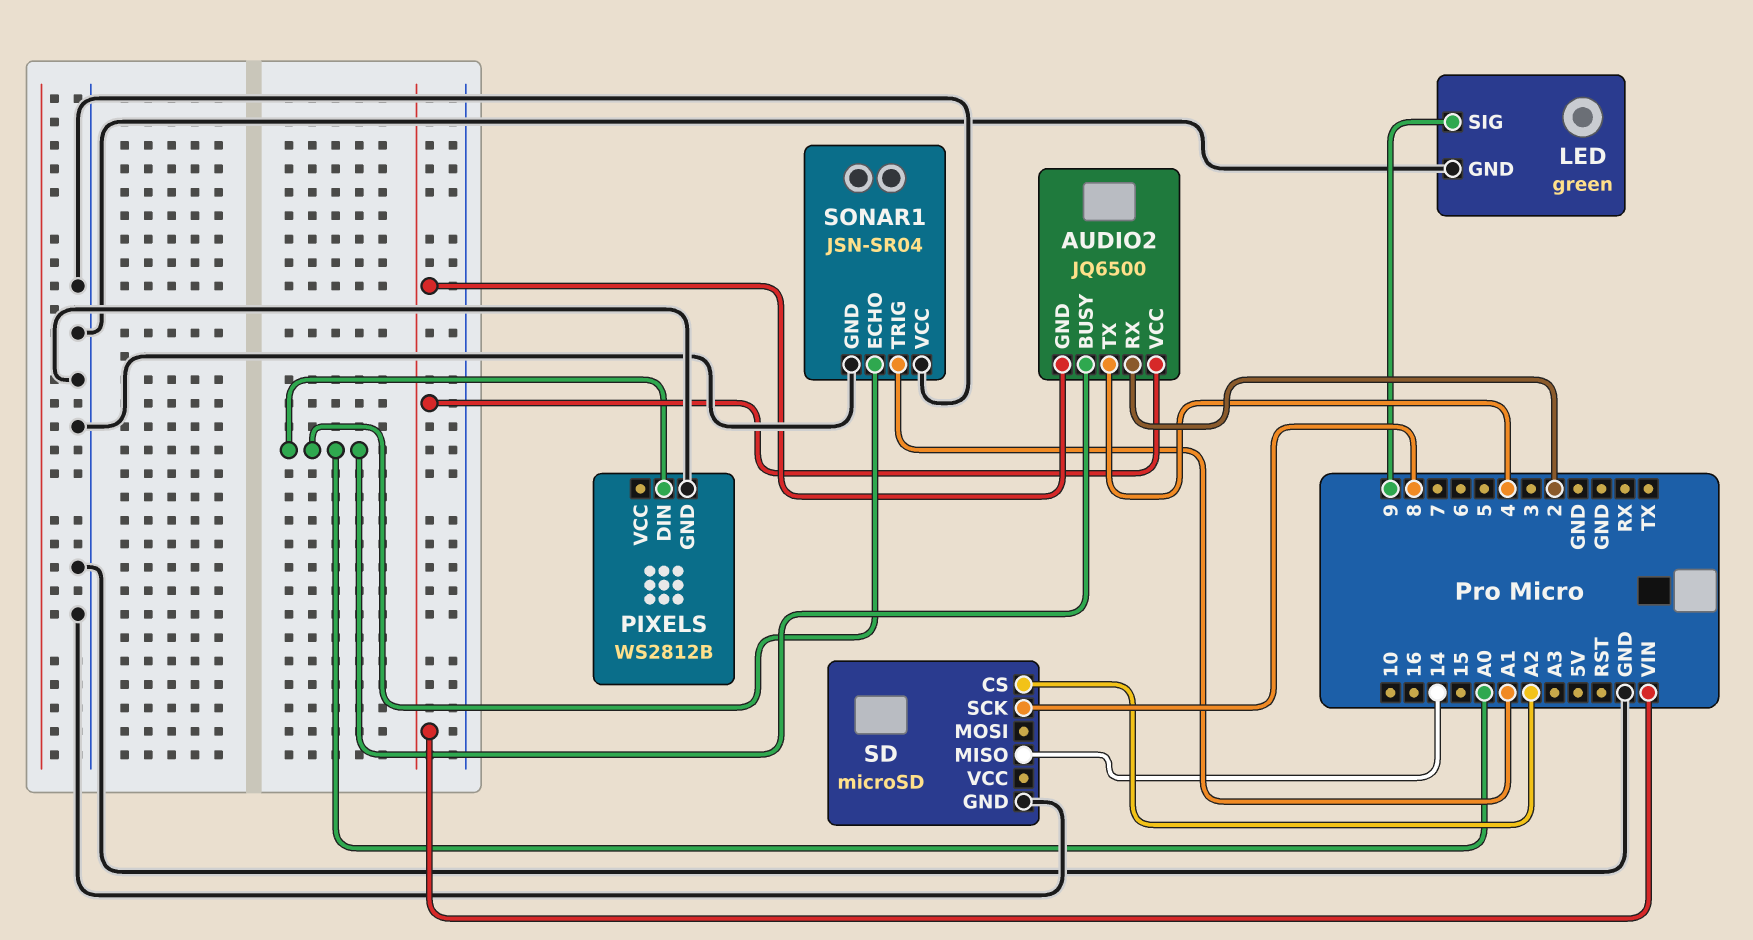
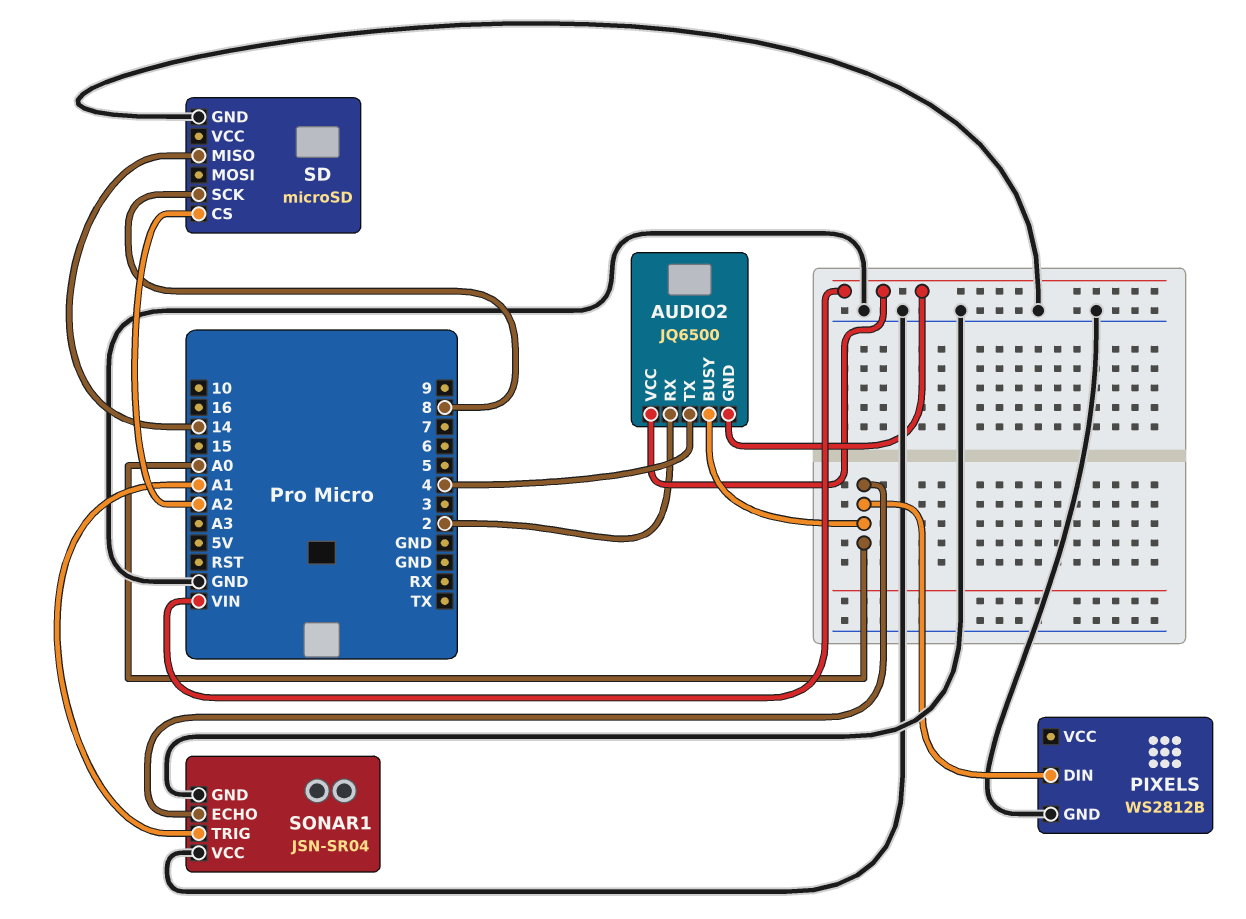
LED: green -> none
LED pin GND: GND -> none
LED pin SIG: 9 -> none

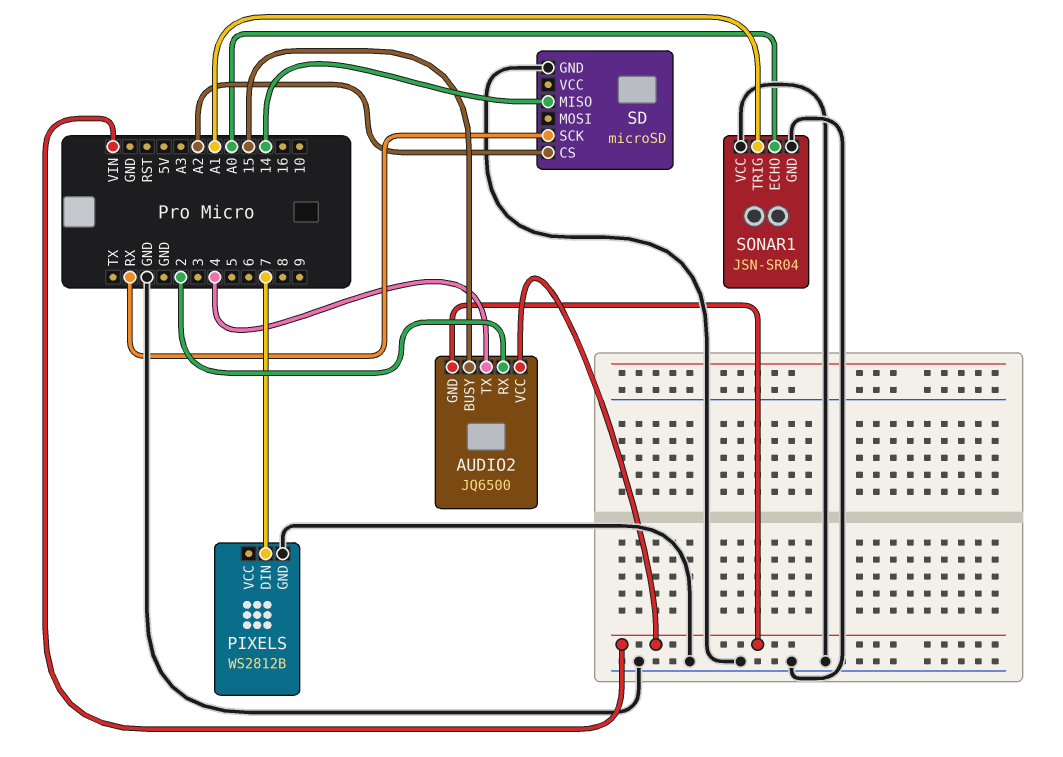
AUDIO2 pin BUSY: A0 -> 15
PIXELS pin DIN: A0 -> 7
SD pin SCK: 8 -> RX

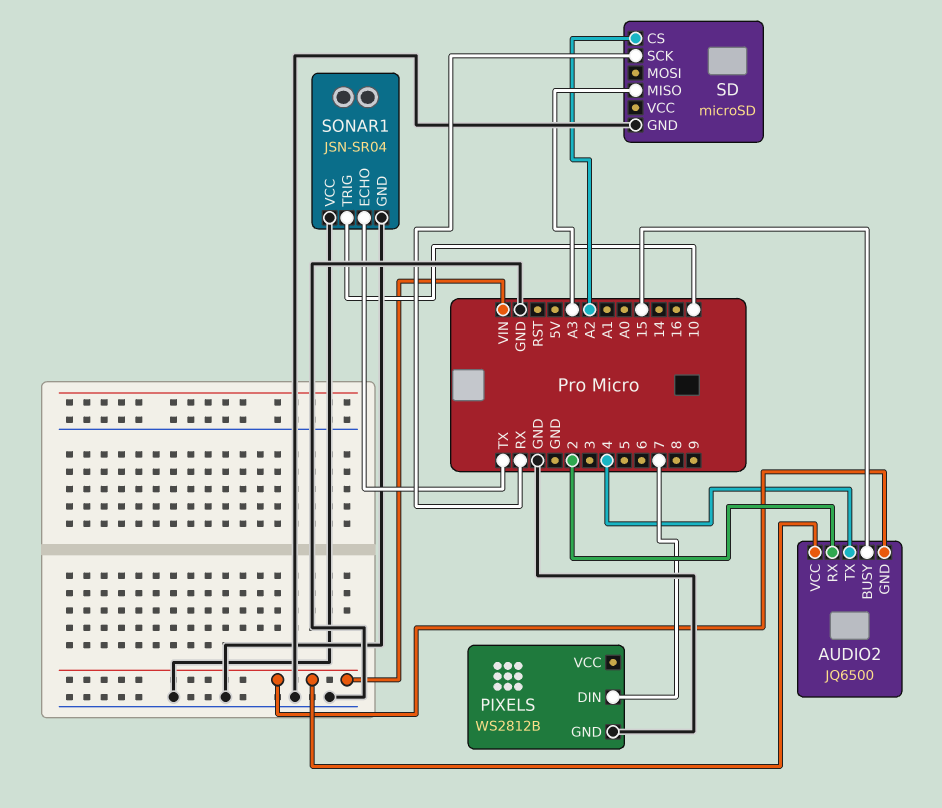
SD pin MISO: 14 -> A3
SONAR1 pin ECHO: A0 -> TX
SONAR1 pin TRIG: A1 -> 10

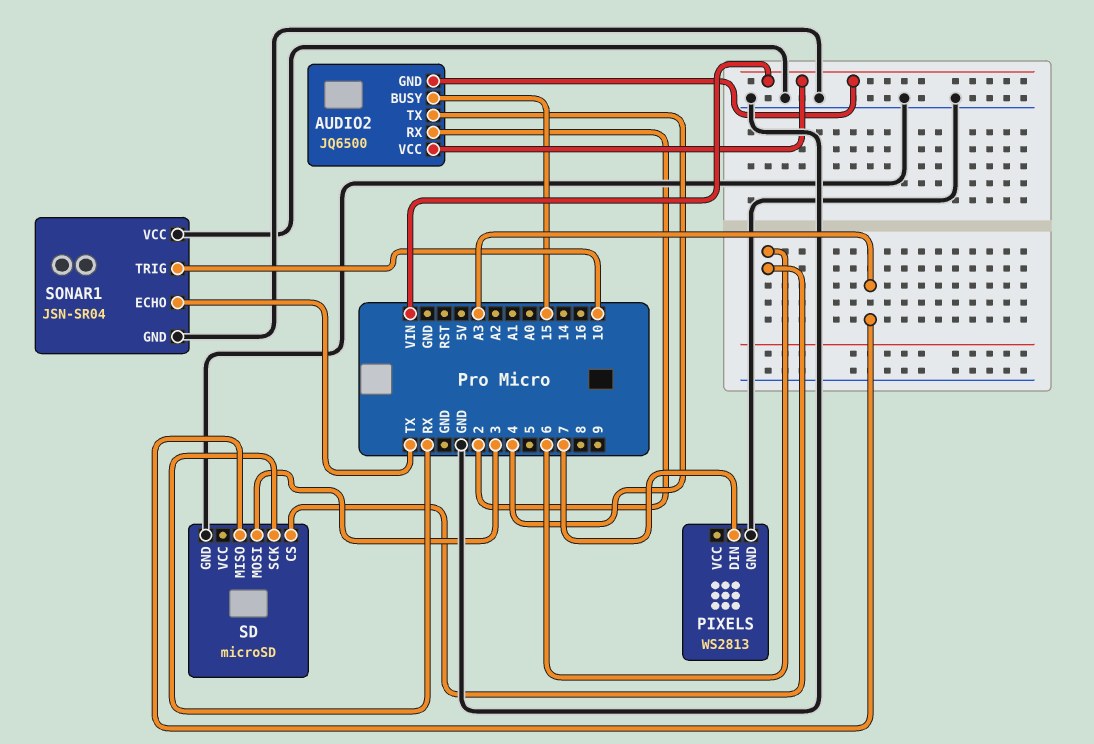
PIXELS: WS2812B -> WS2813
SD pin CS: A2 -> 6
SD pin MOSI: none -> 3

